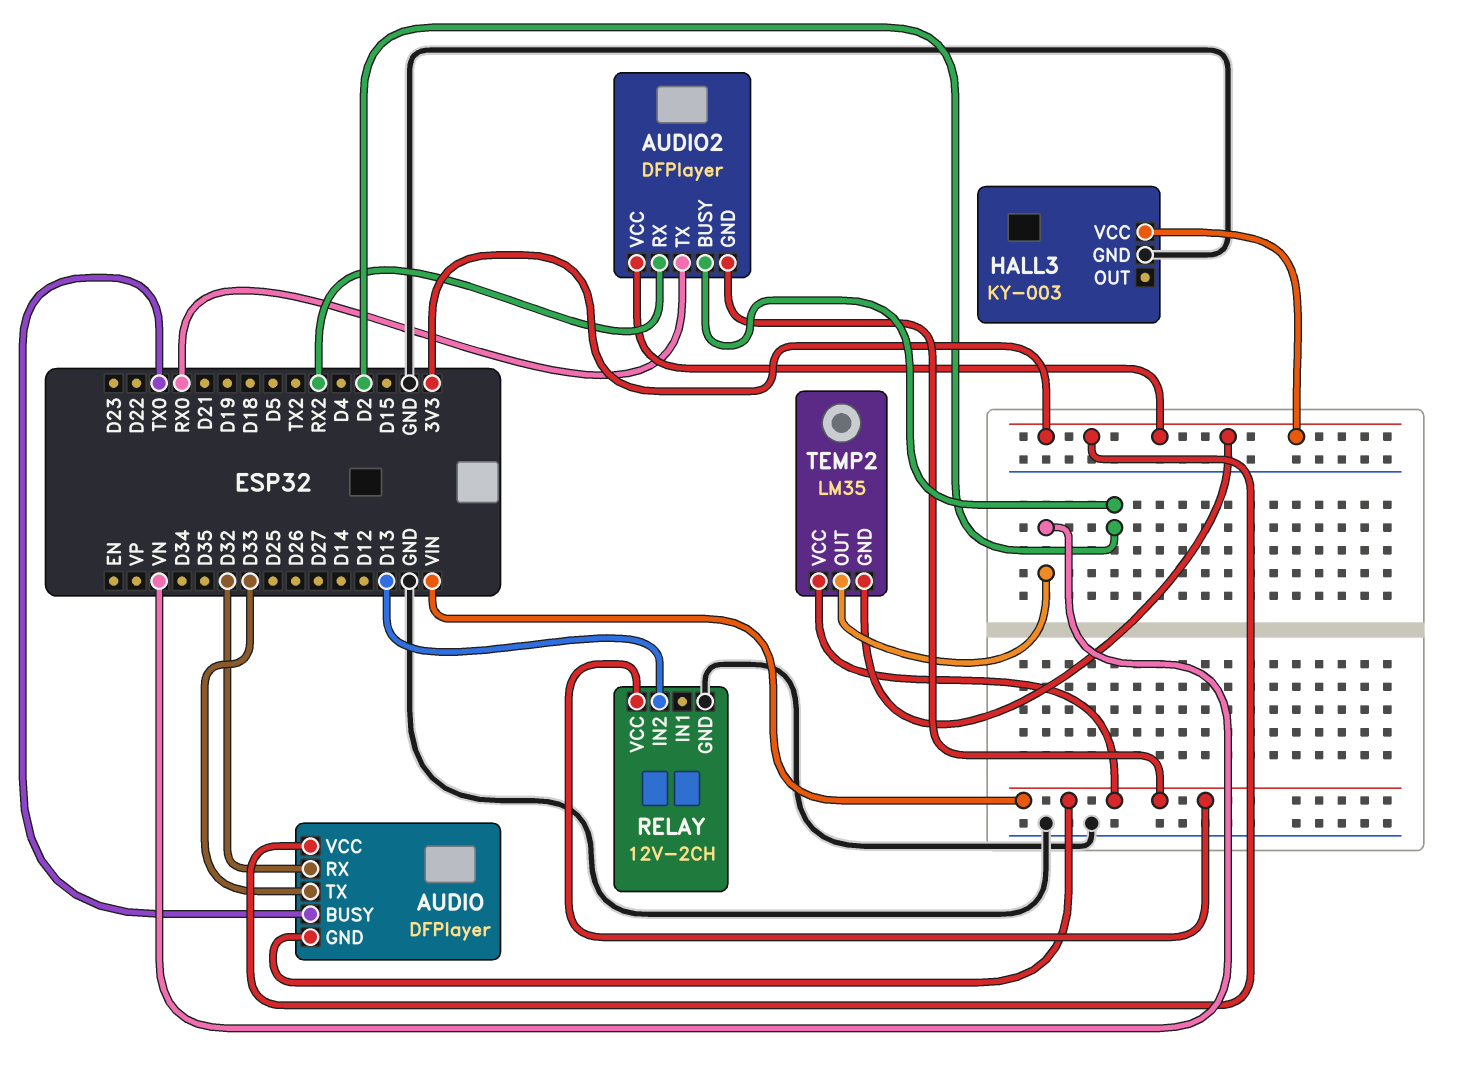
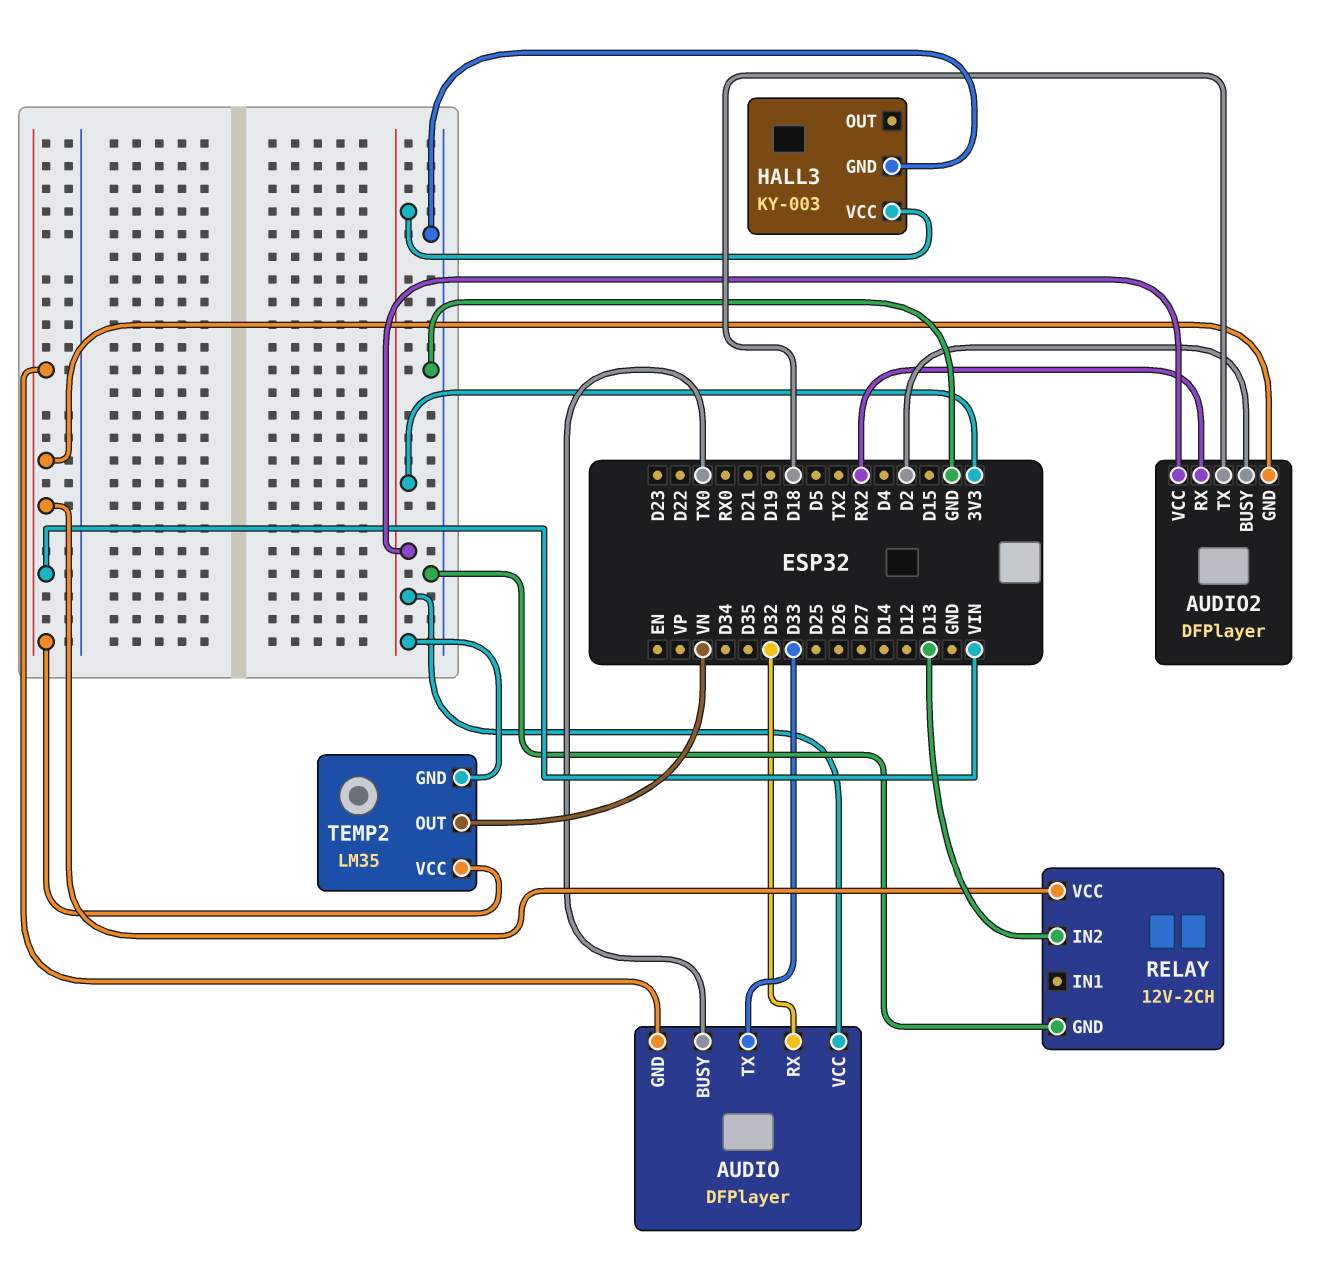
AUDIO2 pin TX: RX0 -> D18

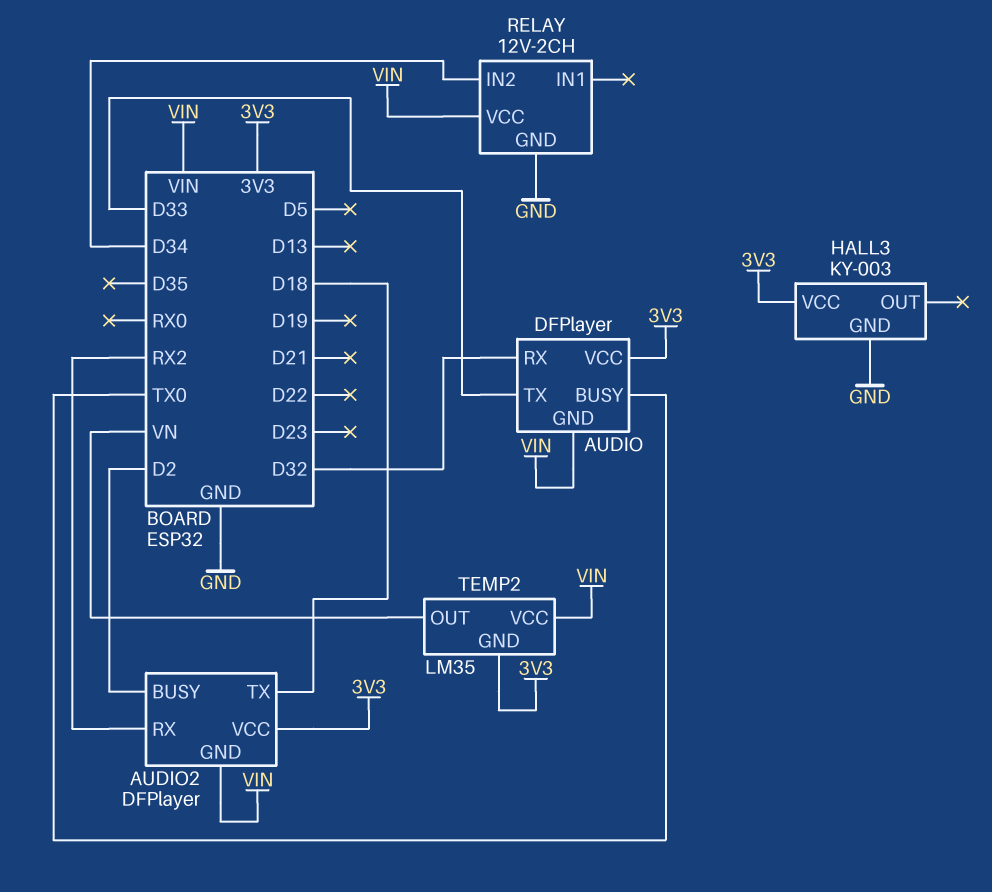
RELAY pin IN2: D13 -> D34

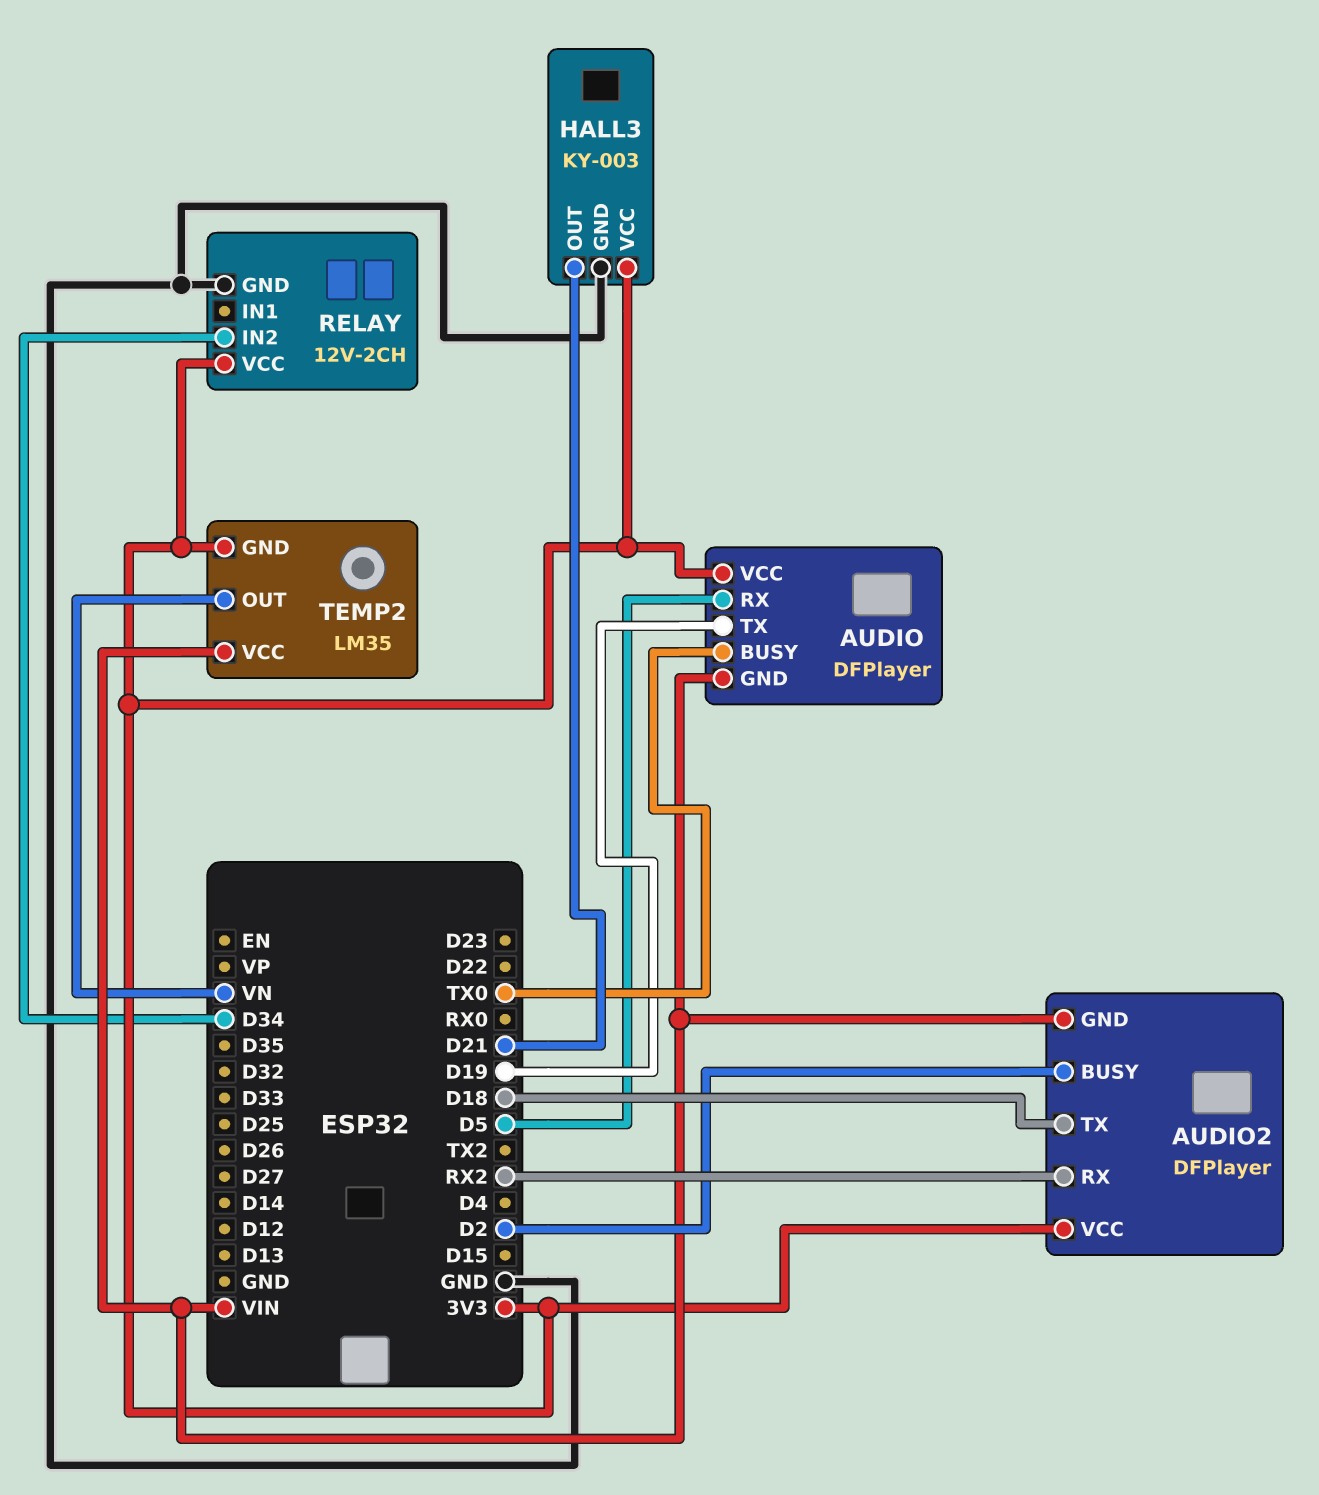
AUDIO pin RX: D32 -> D5
AUDIO pin TX: D33 -> D19
HALL3 pin OUT: none -> D21
RELAY pin VCC: VIN -> 3V3

